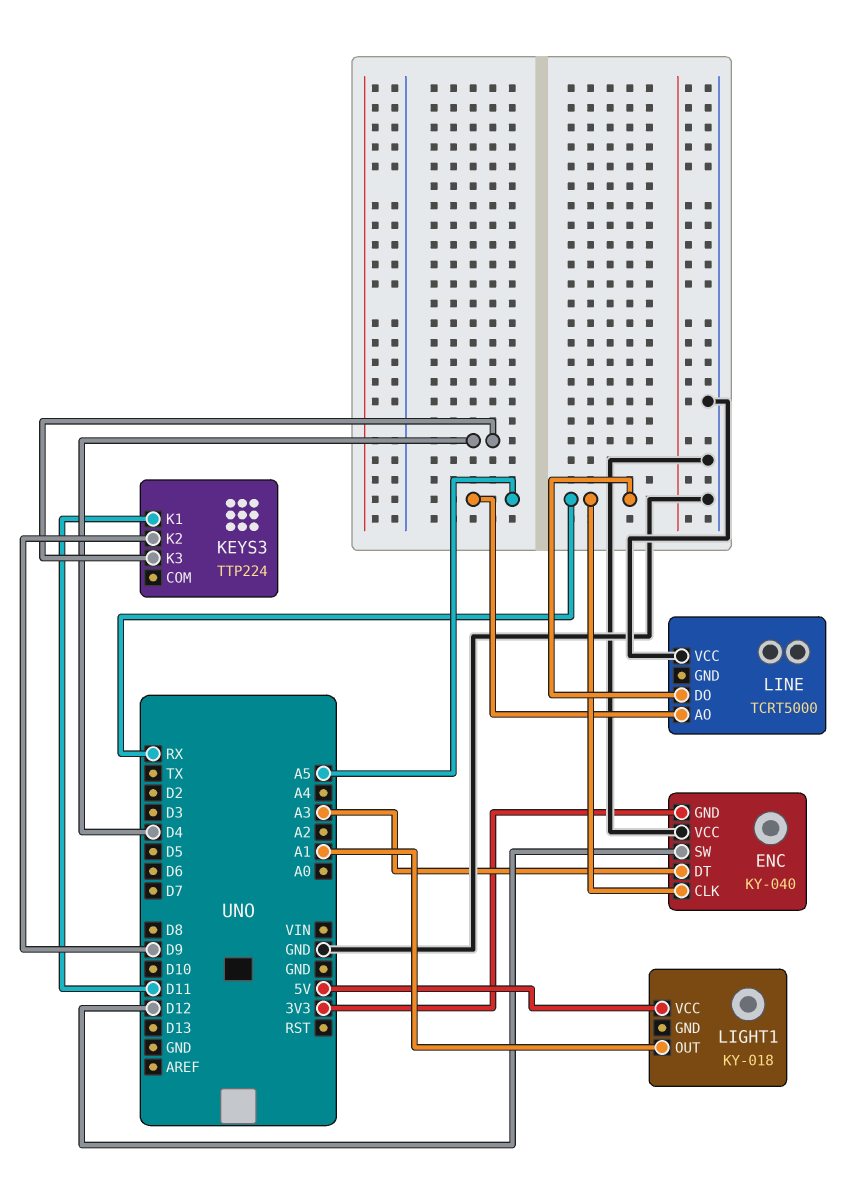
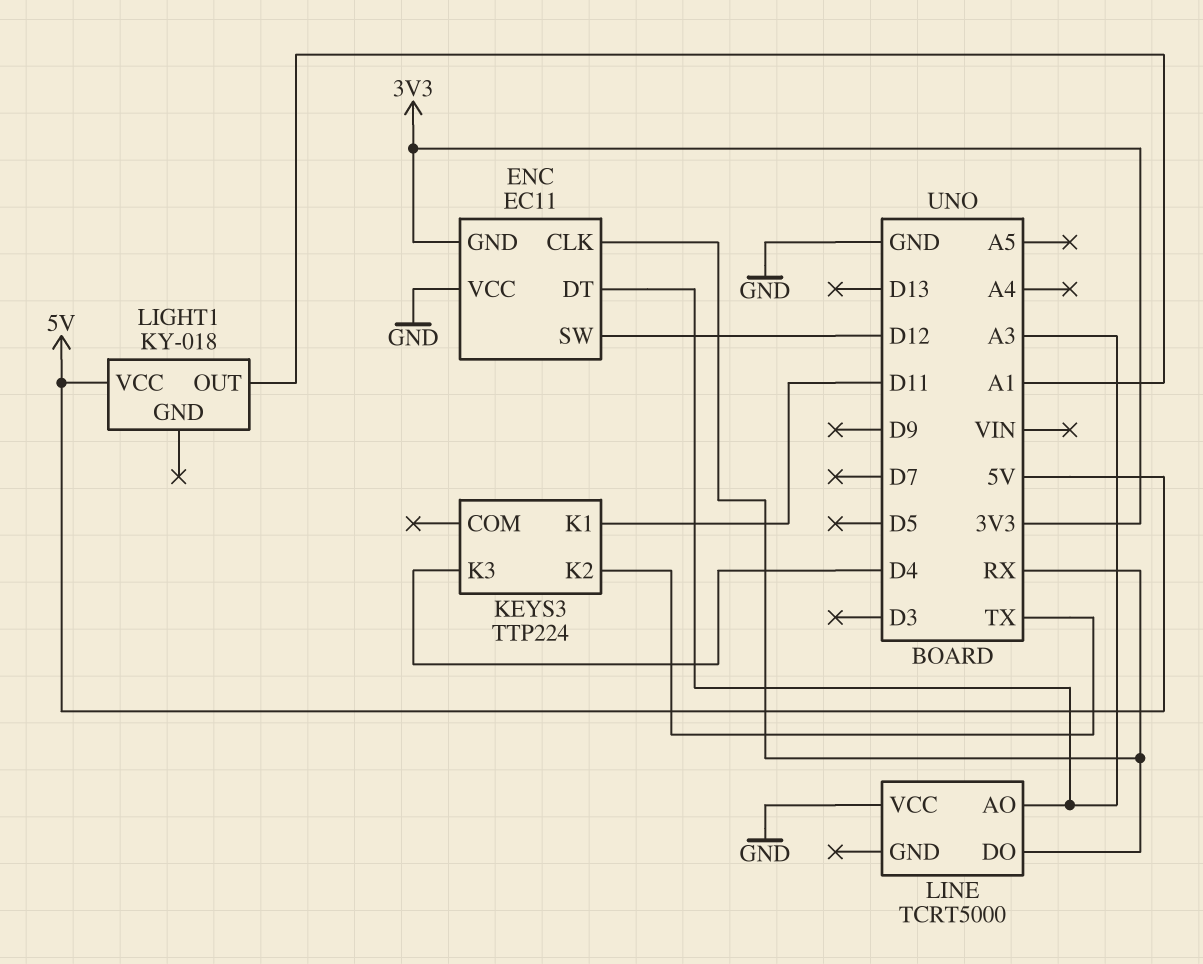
ENC: KY-040 -> EC11
KEYS3 pin K2: D9 -> TX
LINE pin AO: A5 -> A3

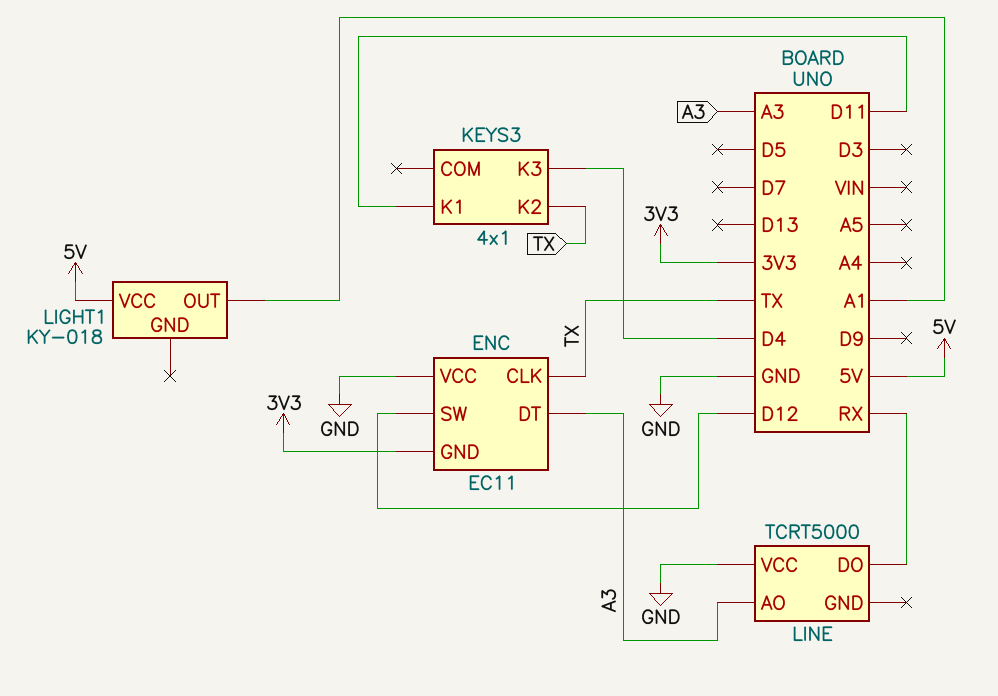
ENC pin CLK: RX -> TX
KEYS3: TTP224 -> 4x1

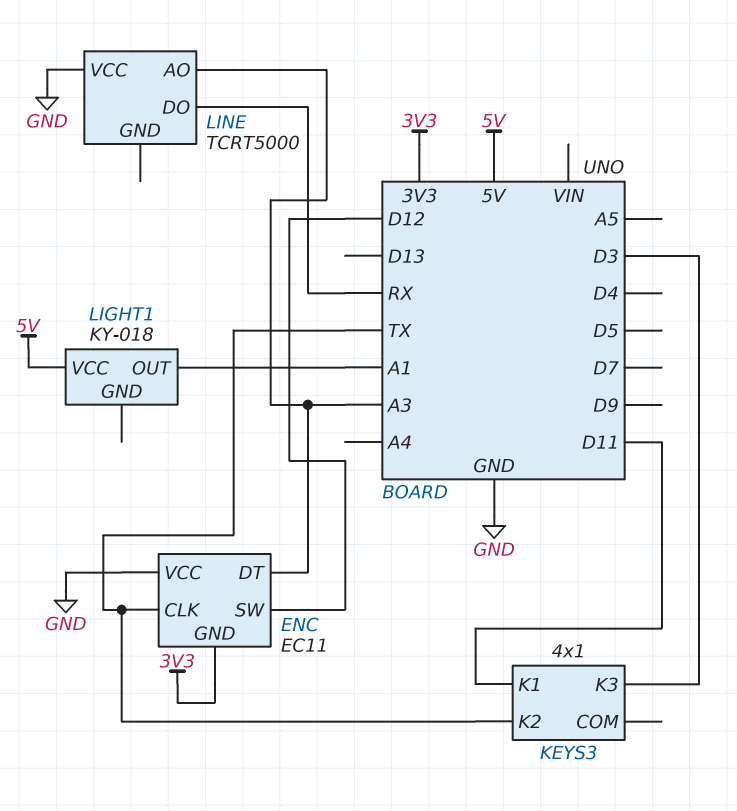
KEYS3 pin K3: D4 -> D3

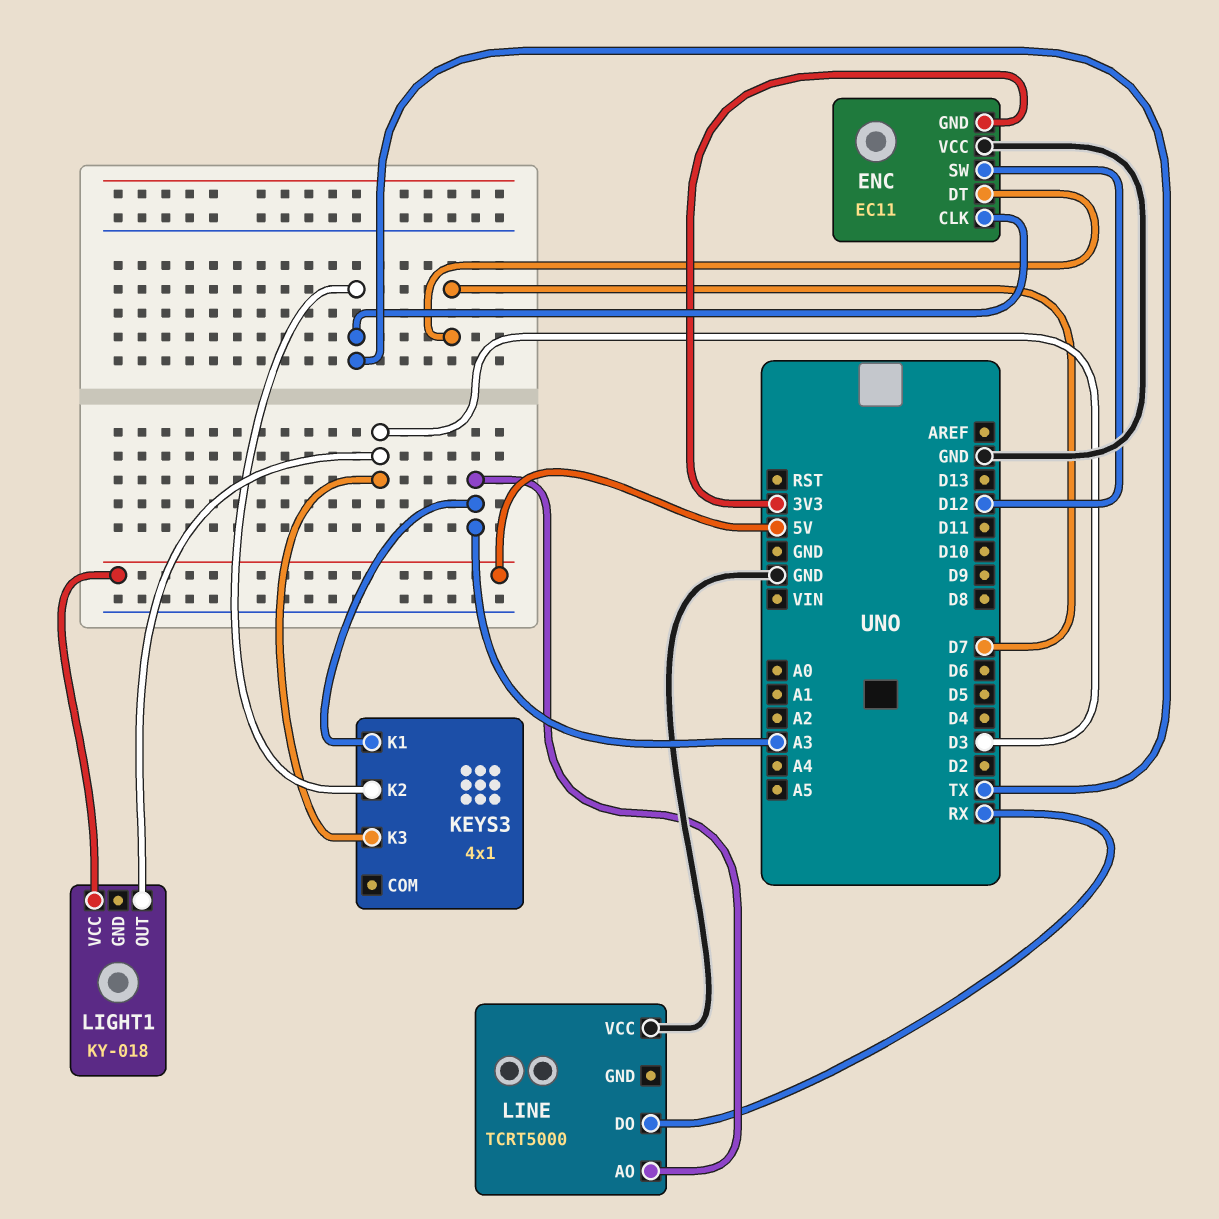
ENC pin DT: A3 -> D7
KEYS3 pin K1: D11 -> A3
LIGHT1 pin OUT: A1 -> D3

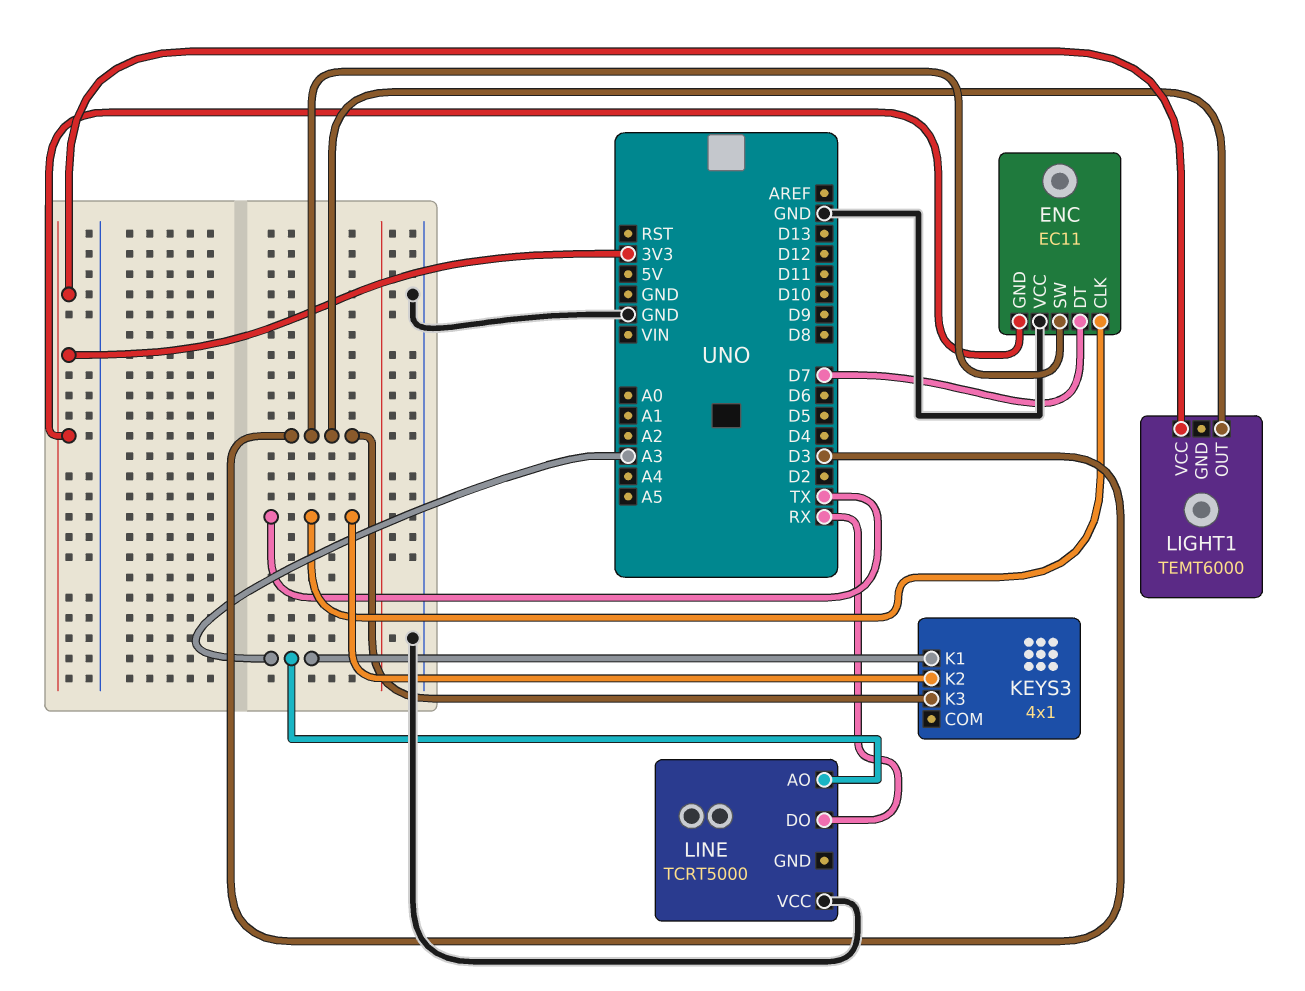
ENC pin SW: D12 -> D3
LIGHT1: KY-018 -> TEMT6000
LIGHT1 pin VCC: 5V -> 3V3

